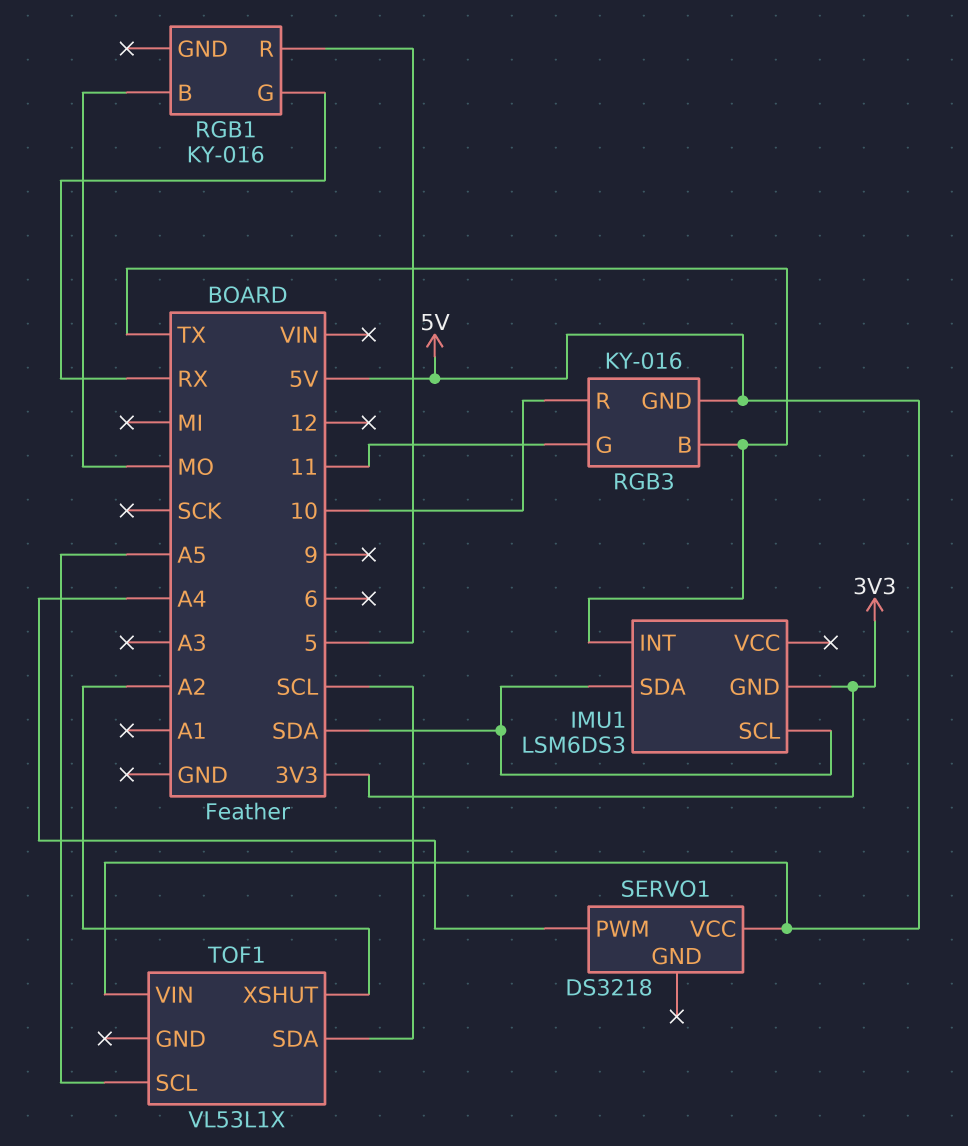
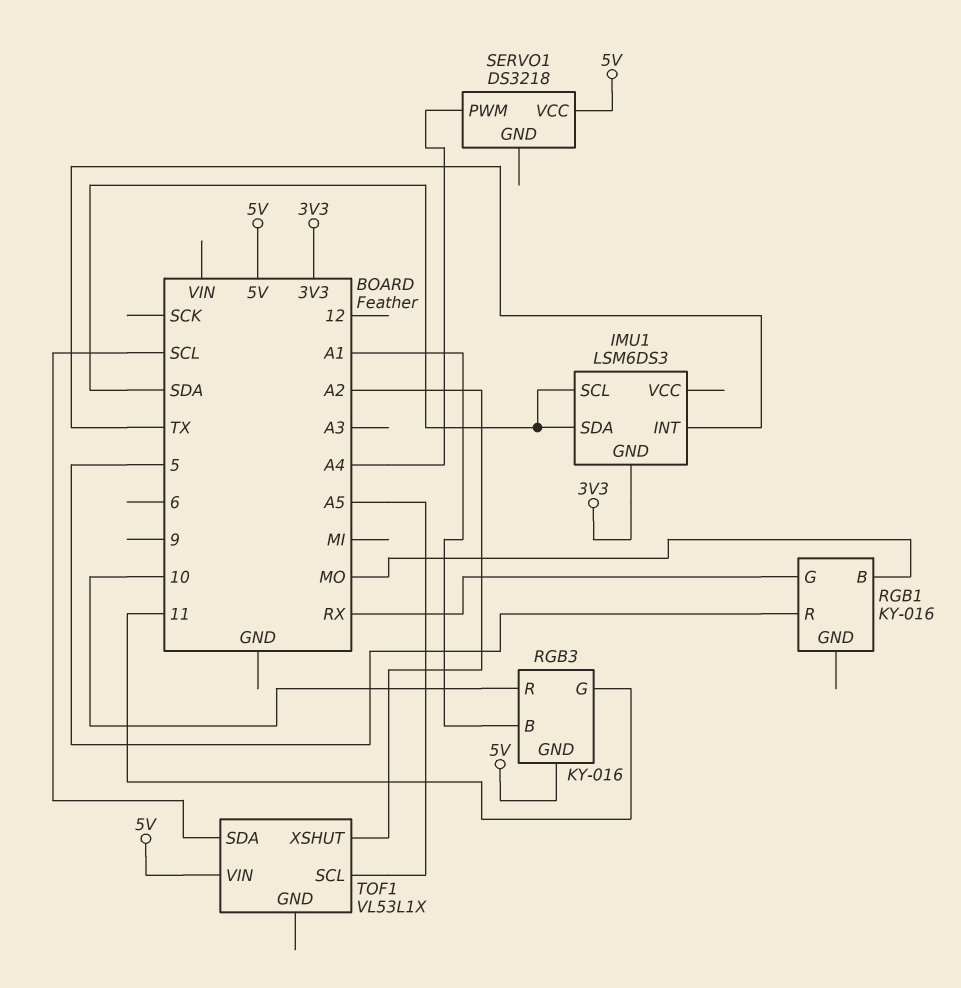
RGB3 pin B: TX -> A1

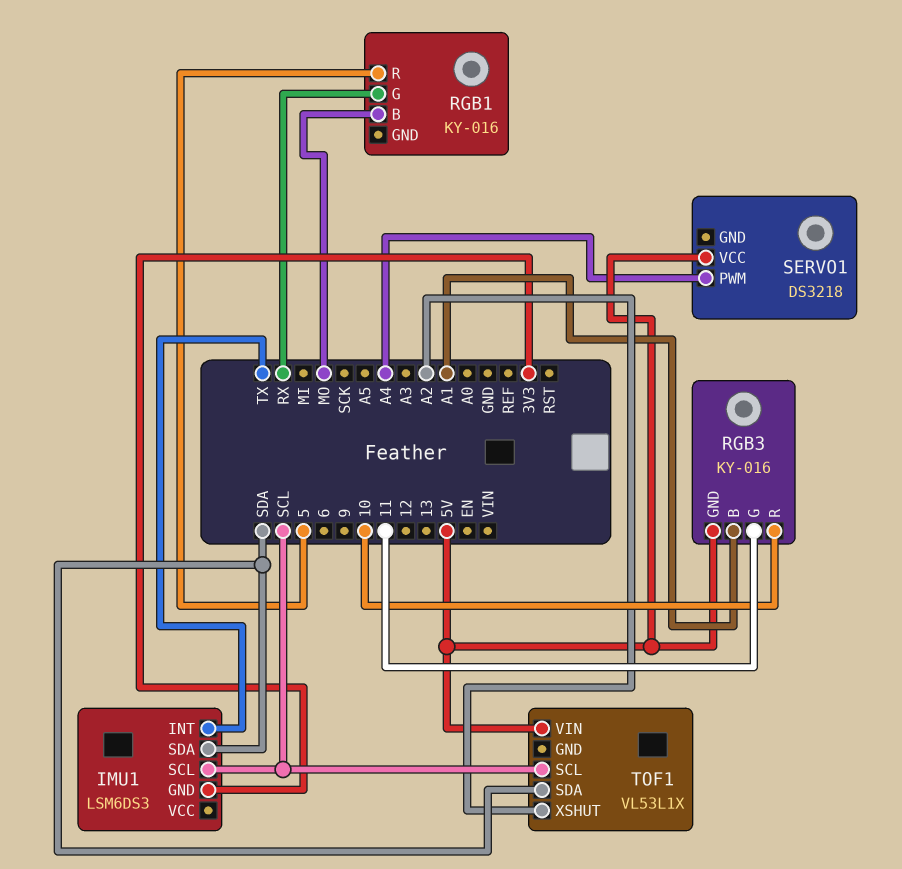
IMU1 pin SCL: SDA -> SCL
TOF1 pin SCL: A5 -> SCL
TOF1 pin SDA: SCL -> SDA

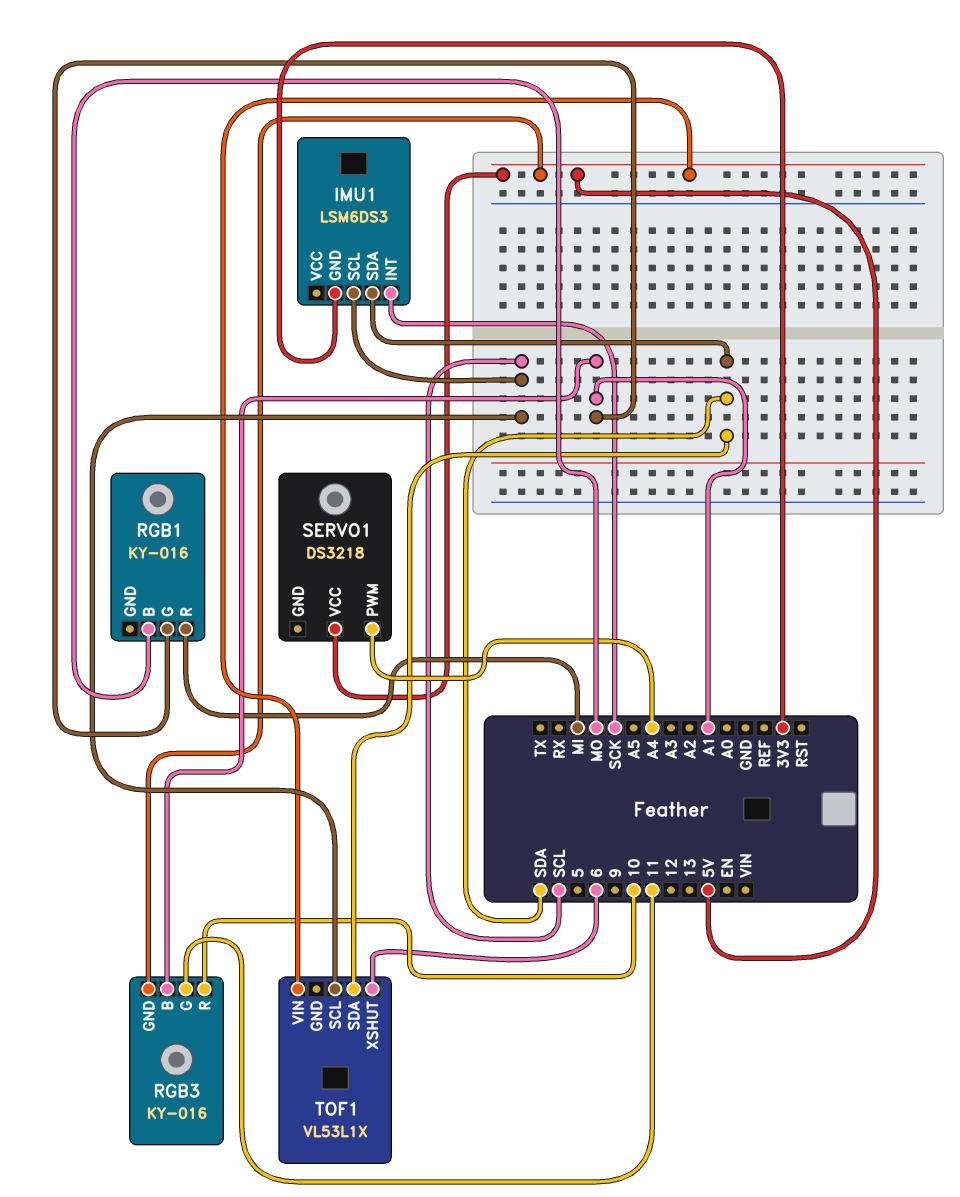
IMU1 pin INT: TX -> SCK
RGB1 pin G: RX -> A1
RGB1 pin R: 5 -> MI
TOF1 pin XSHUT: A2 -> 6

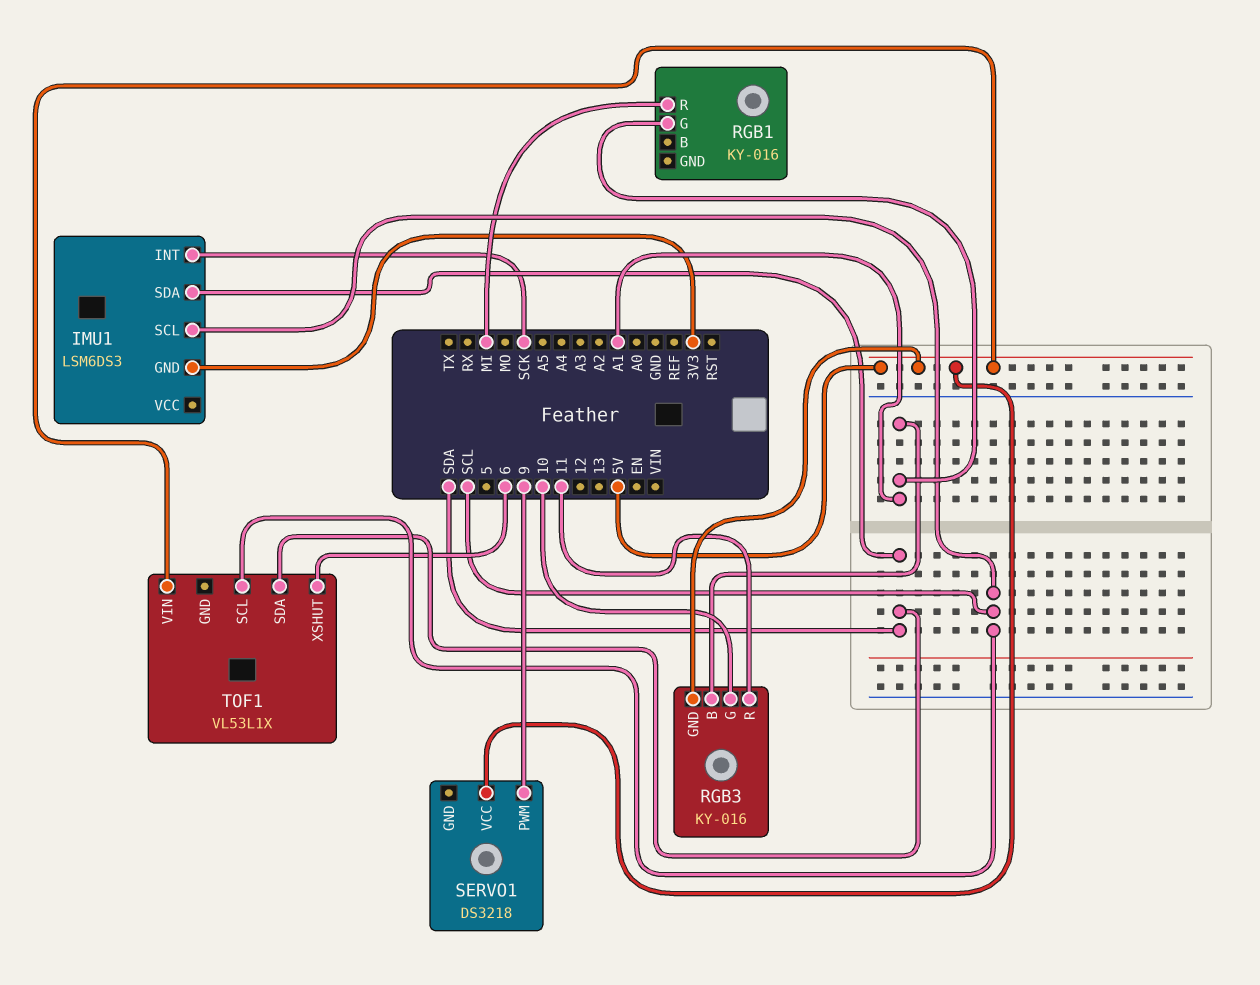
RGB1 pin B: MO -> none
RGB3 pin G: 11 -> 10
RGB3 pin R: 10 -> 11
SERVO1 pin PWM: A4 -> 9

